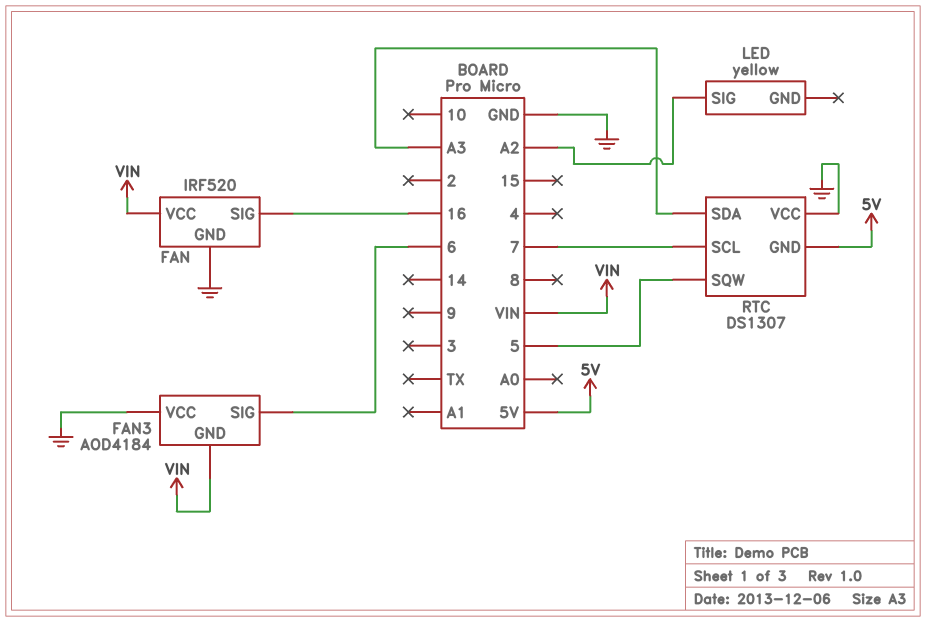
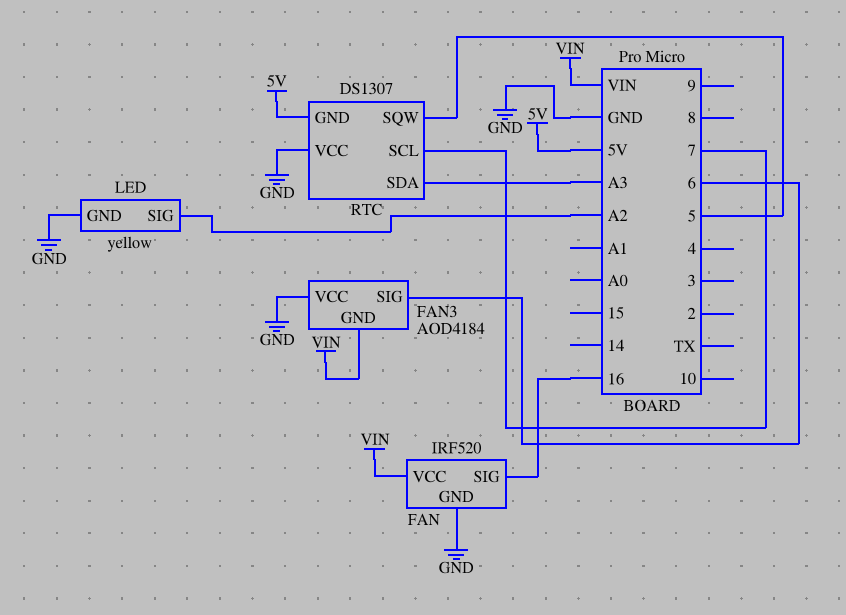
LED pin GND: none -> GND

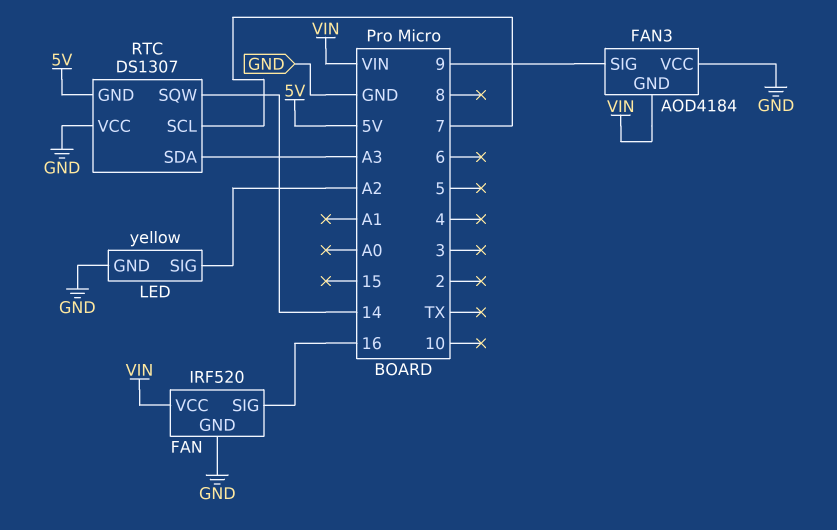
FAN3 pin SIG: 6 -> 9
RTC pin SQW: 5 -> 14

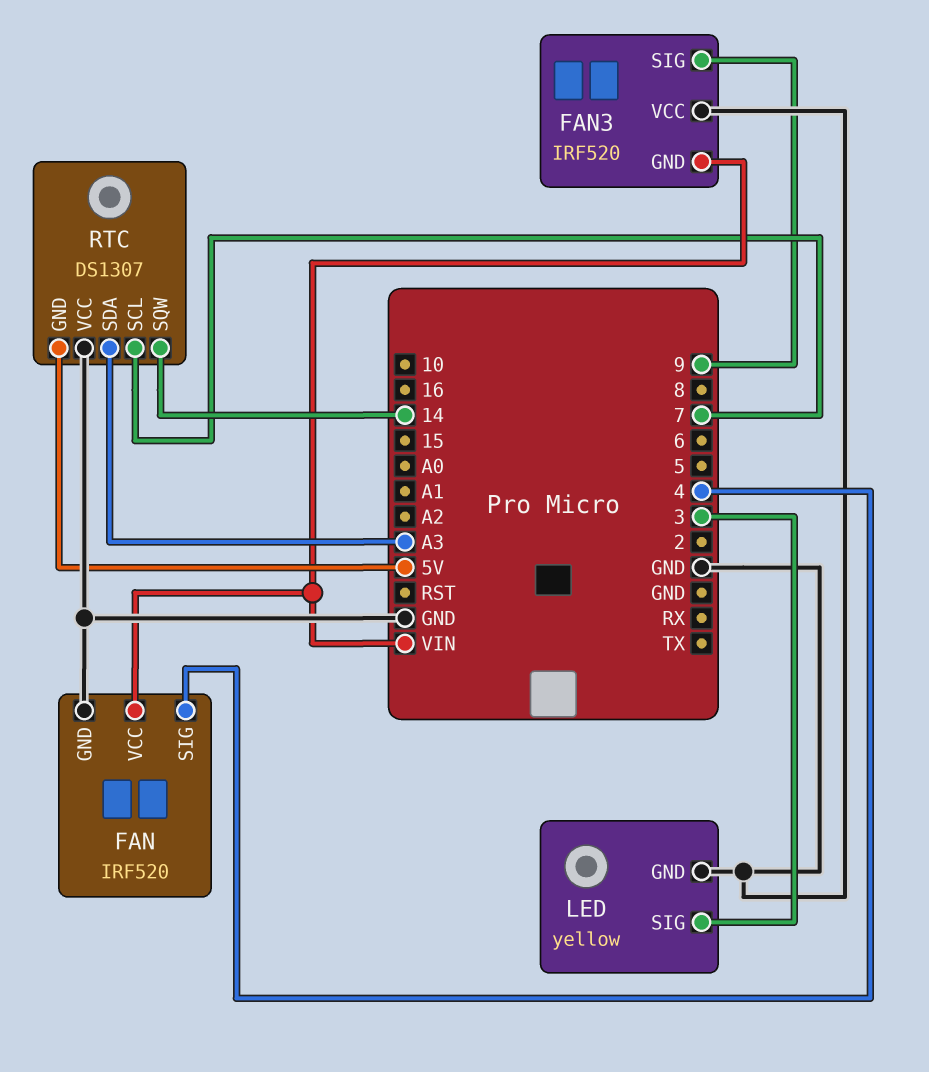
FAN pin SIG: 16 -> 4
FAN3: AOD4184 -> IRF520
LED pin SIG: A2 -> 3

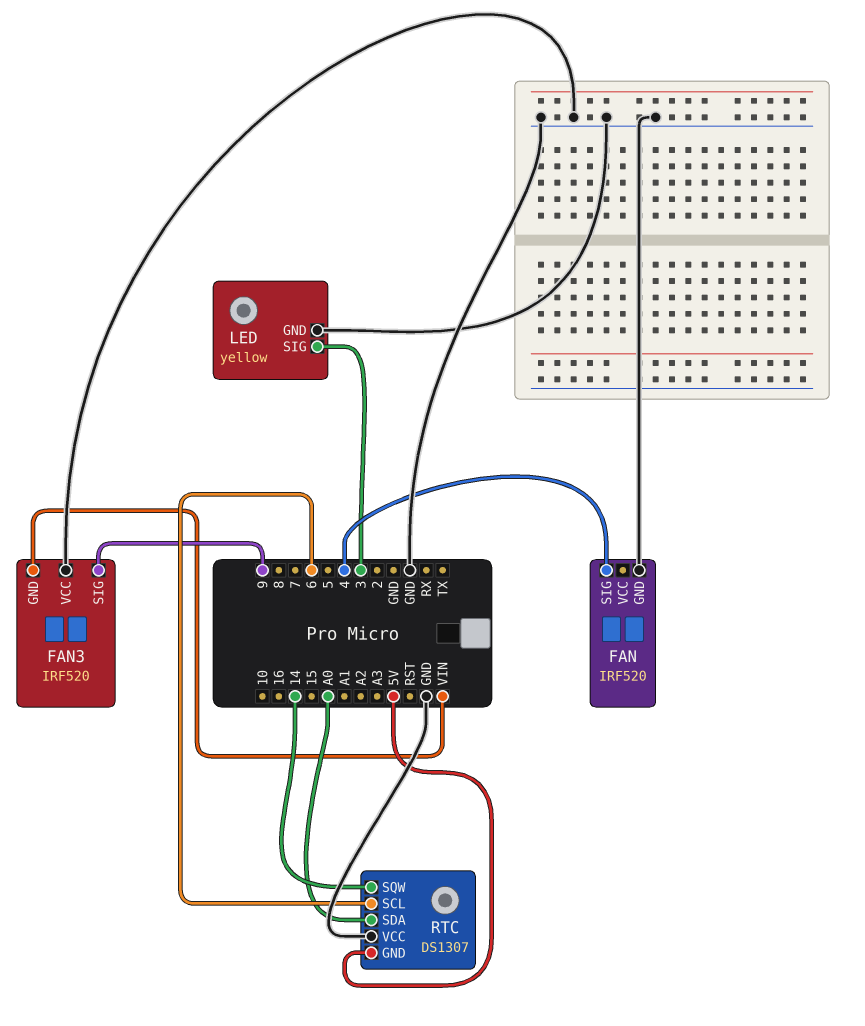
FAN pin VCC: VIN -> none
RTC pin SCL: 7 -> 6
RTC pin SDA: A3 -> A0

